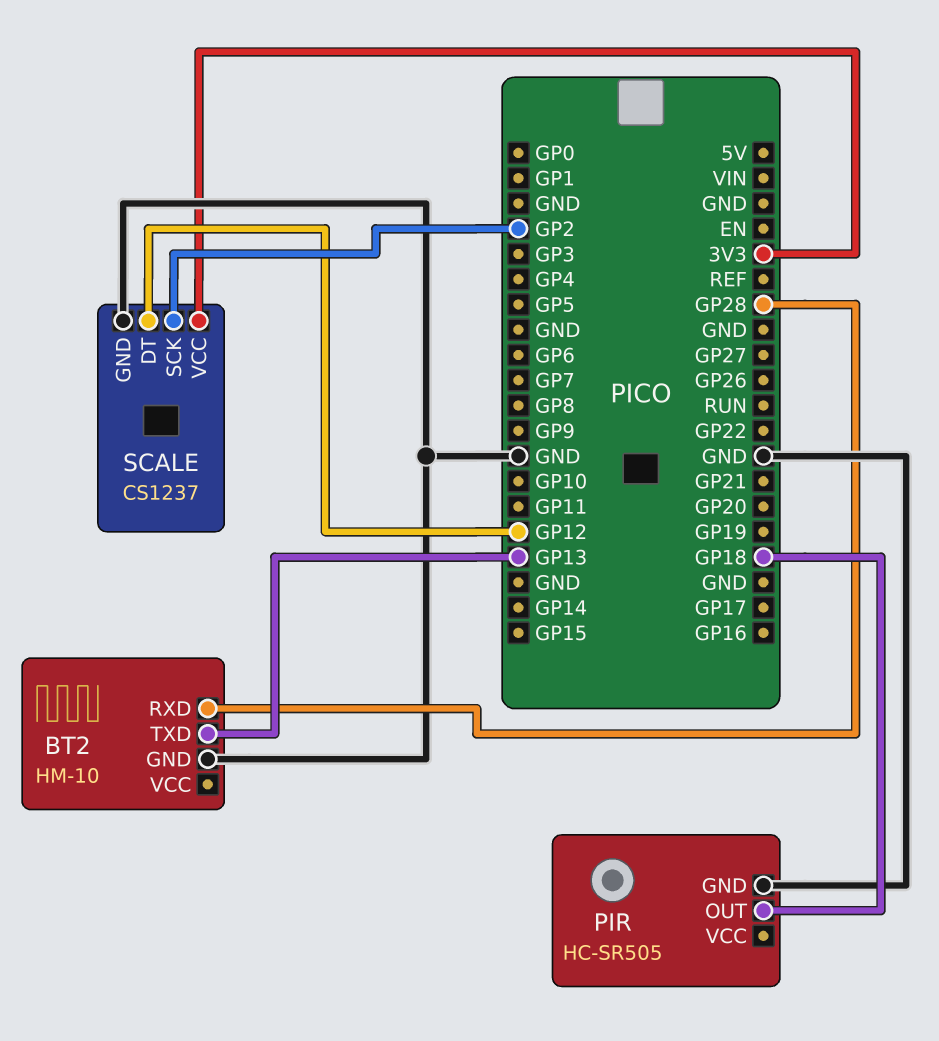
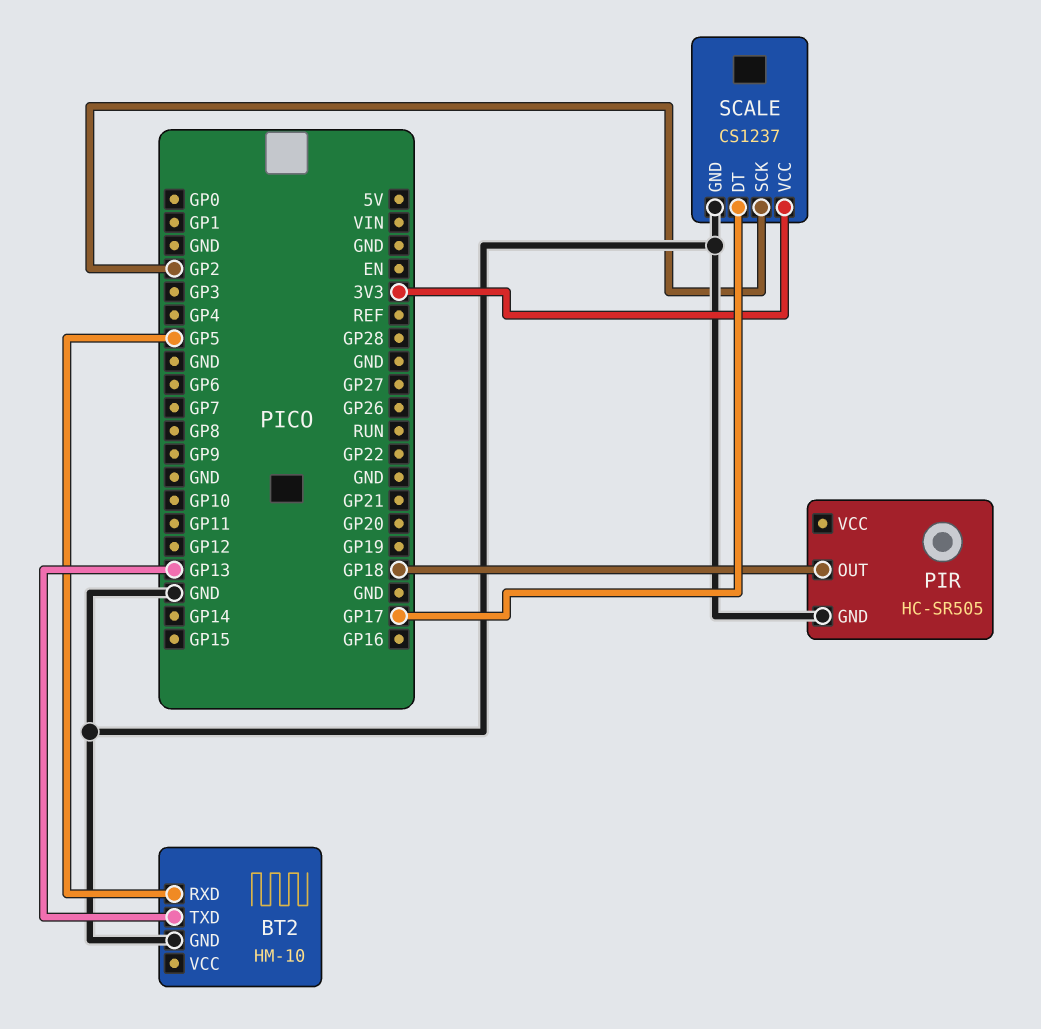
BT2 pin RXD: GP28 -> GP5
SCALE pin DT: GP12 -> GP17

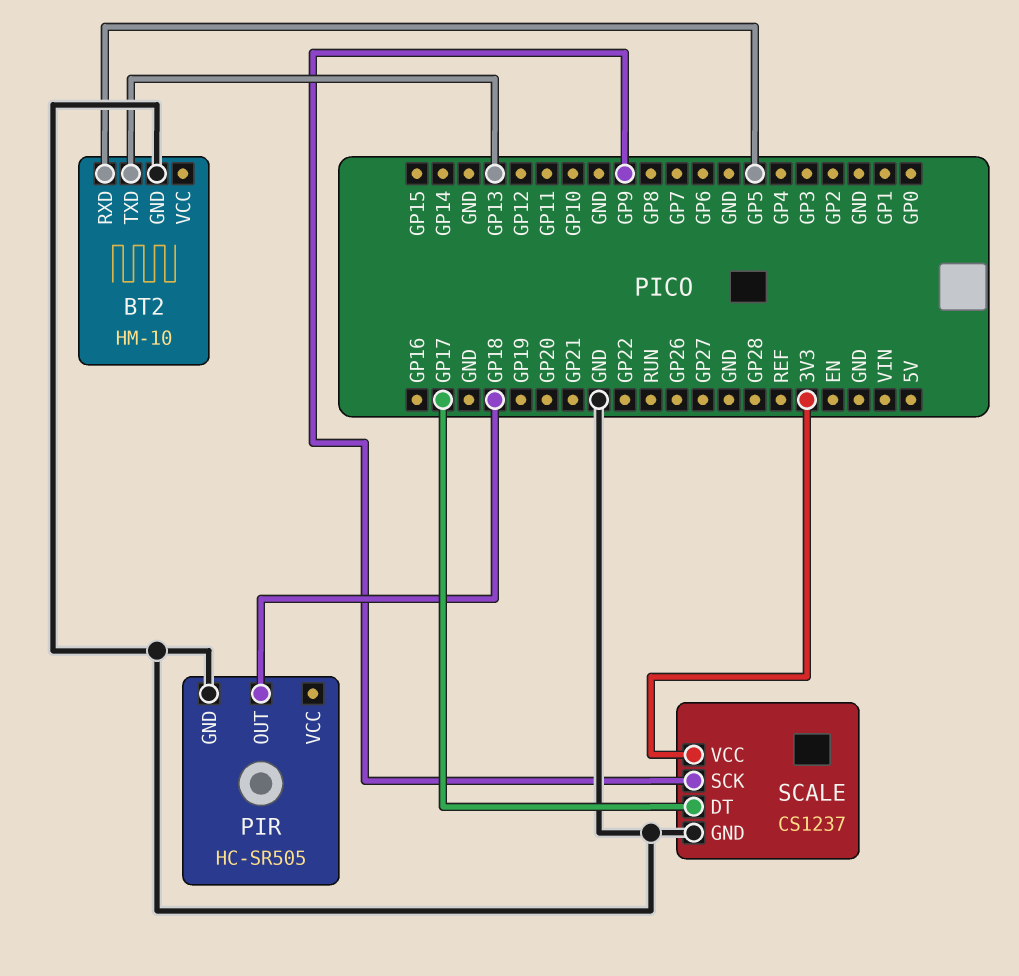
SCALE pin SCK: GP2 -> GP9

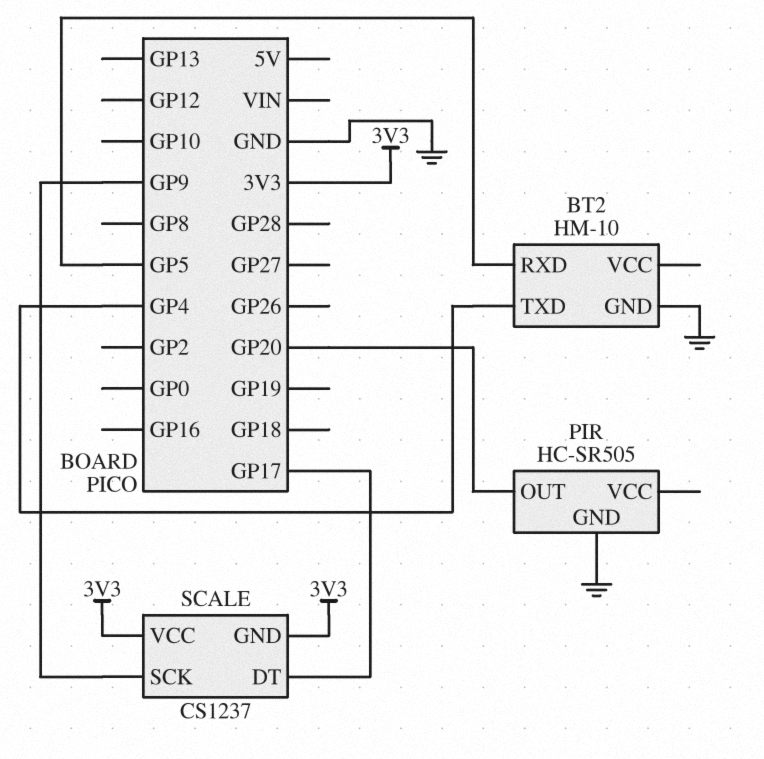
BT2 pin TXD: GP13 -> GP4
PIR pin OUT: GP18 -> GP20
SCALE pin GND: GND -> 3V3

